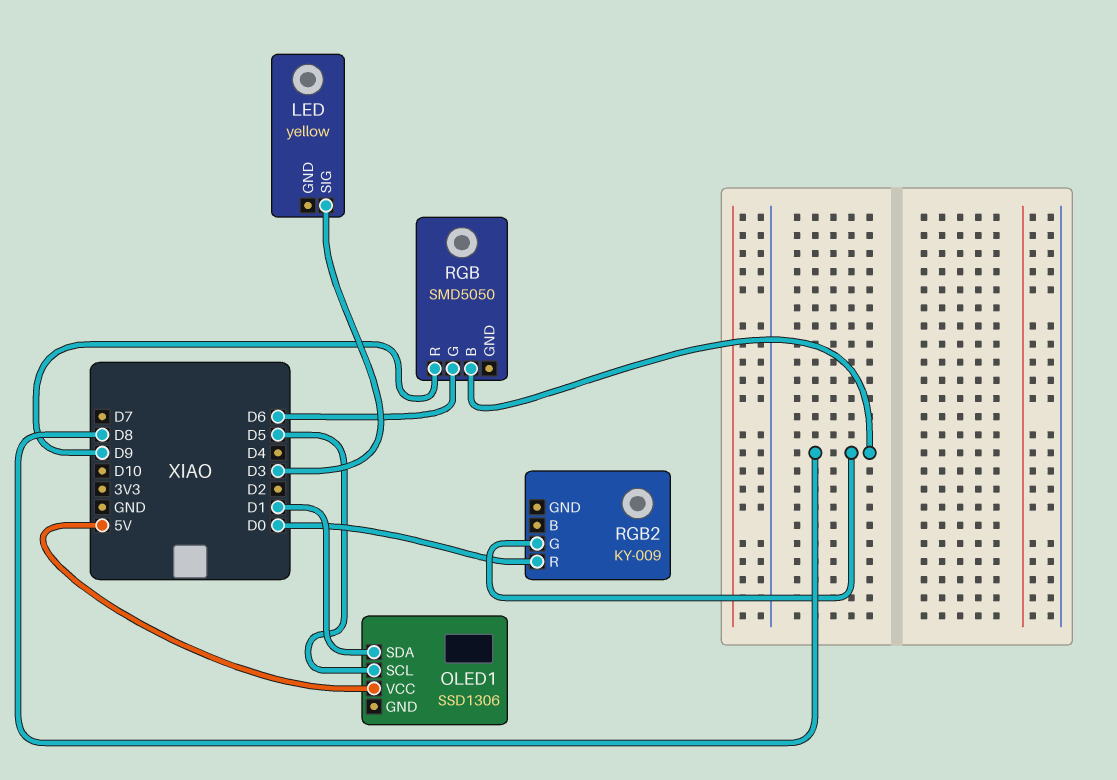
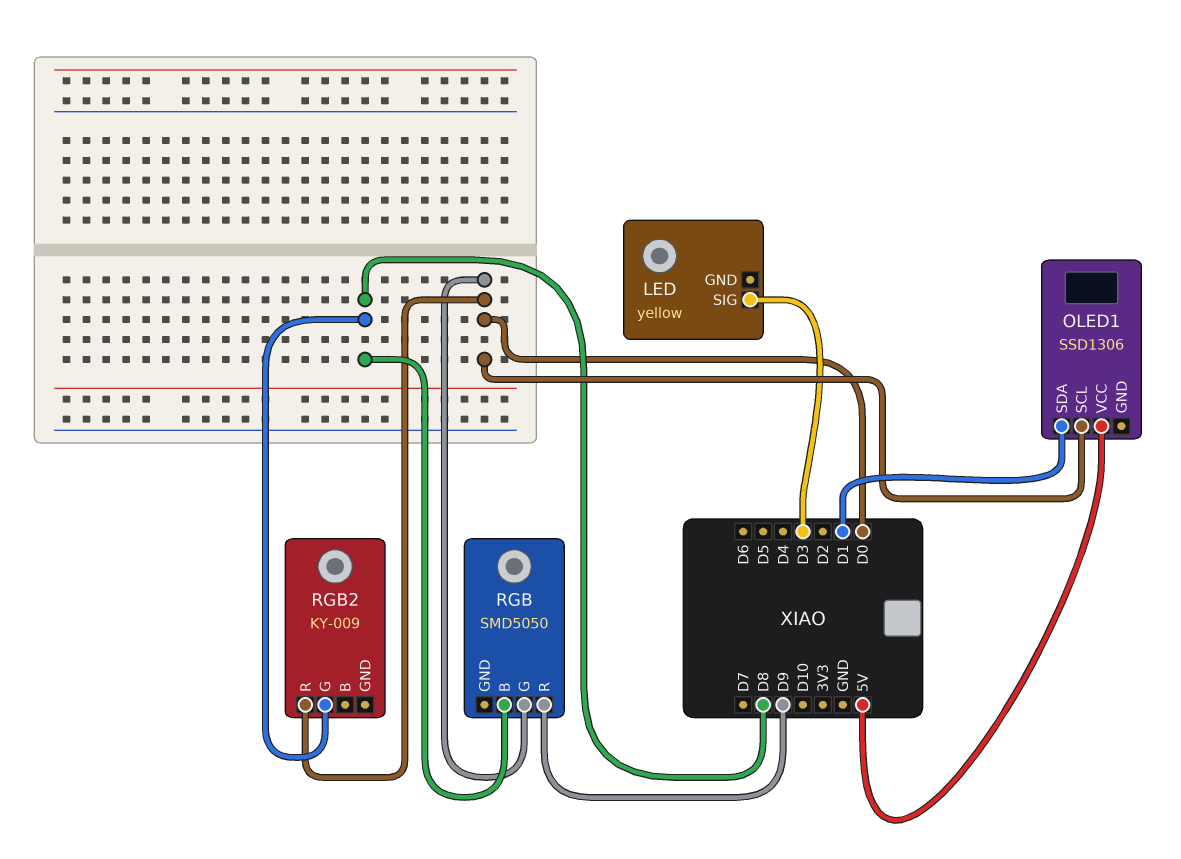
OLED1 pin SCL: D5 -> D0
RGB pin G: D6 -> D0

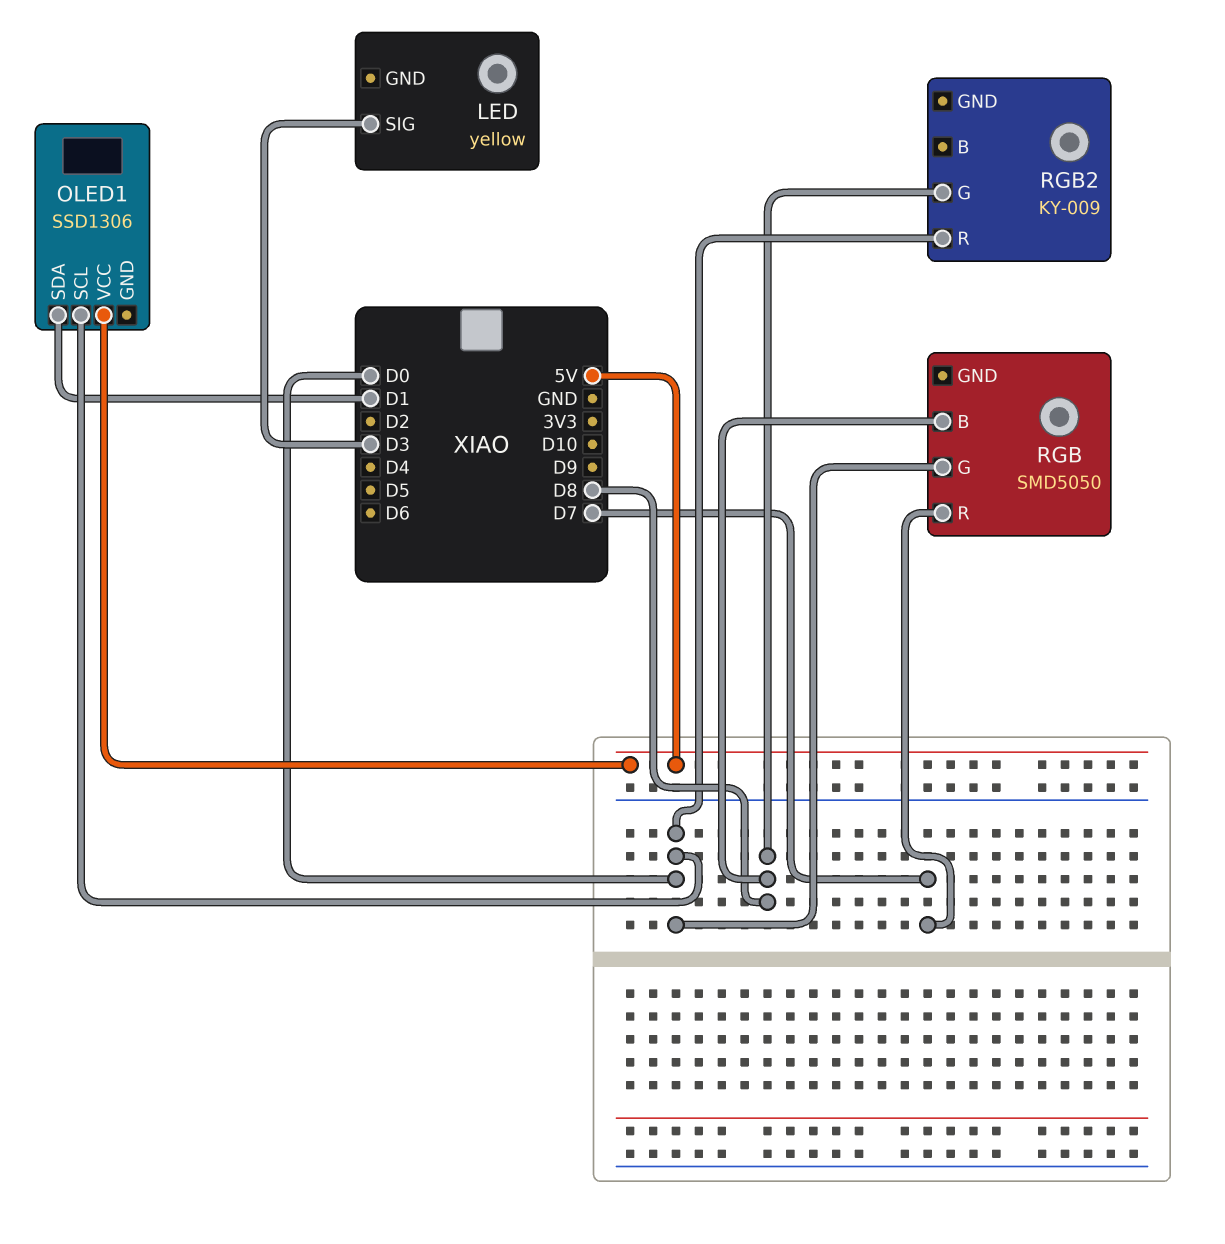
RGB pin R: D9 -> D7

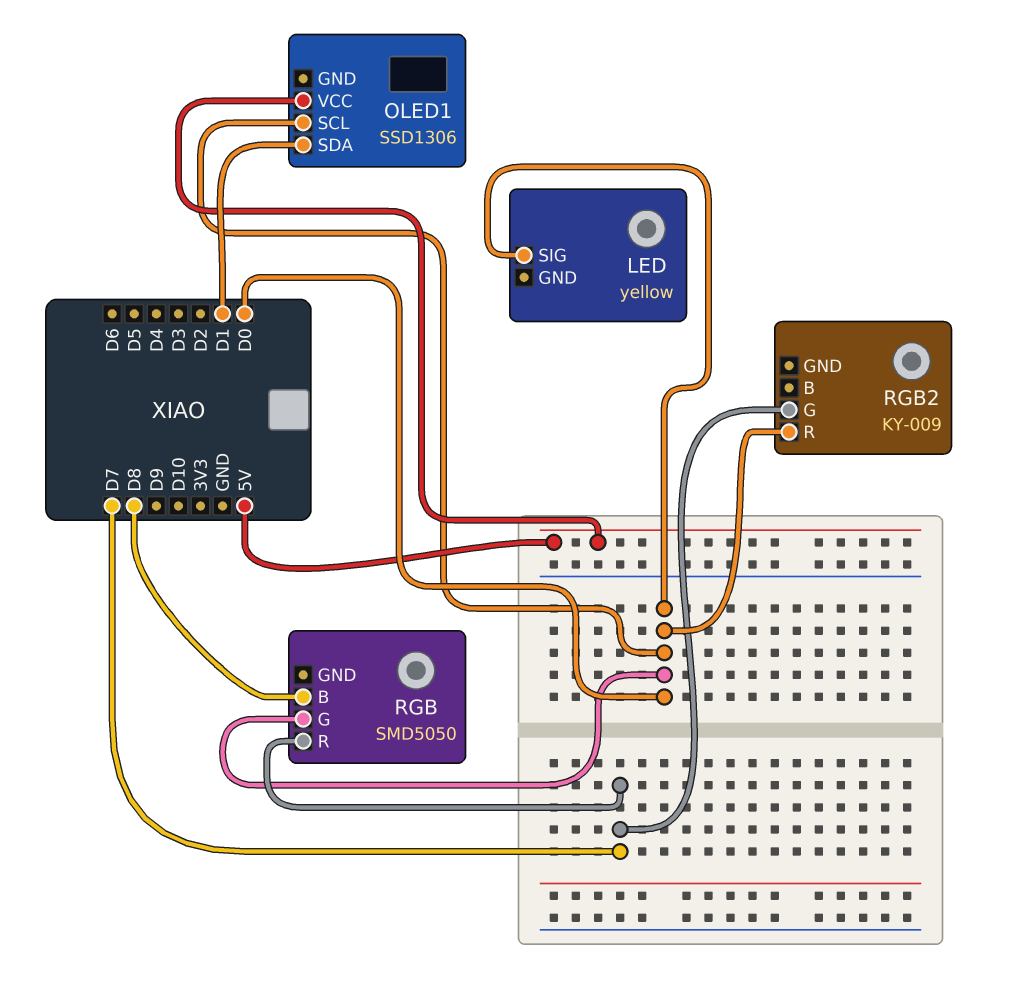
LED pin SIG: D3 -> D0
RGB2 pin G: D8 -> D7

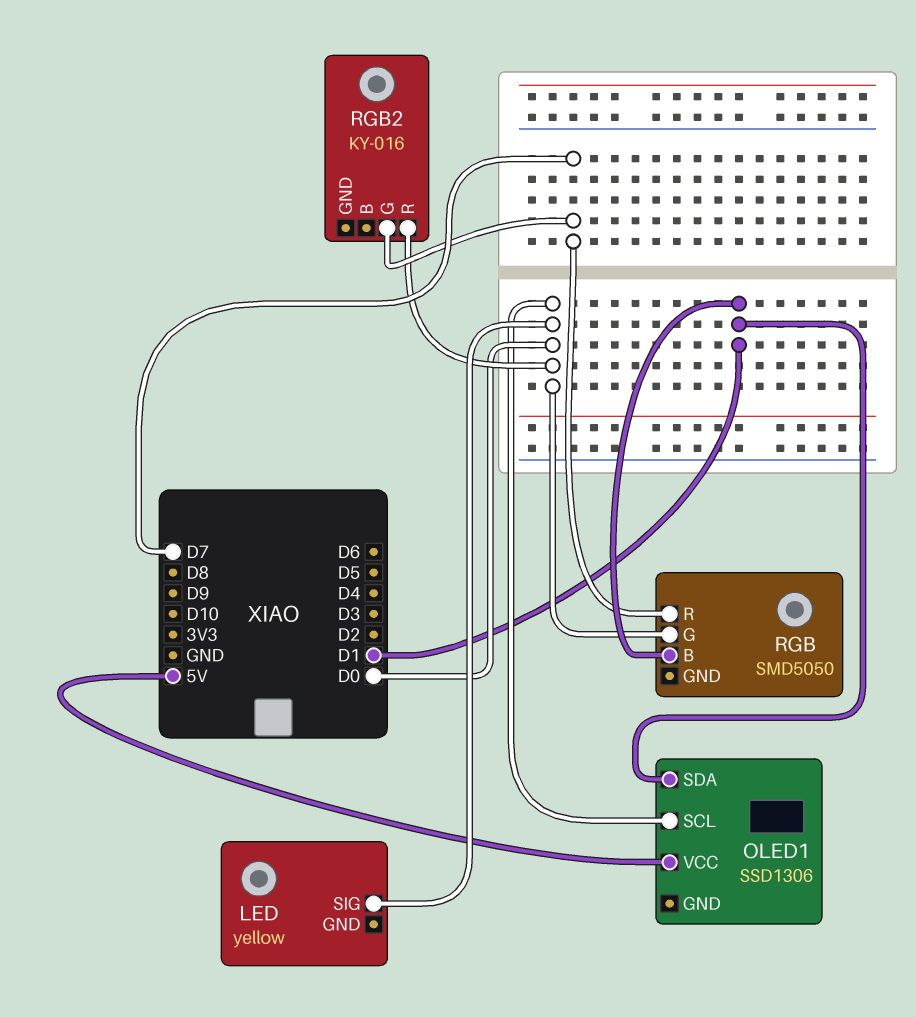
RGB pin B: D8 -> D1
RGB2: KY-009 -> KY-016

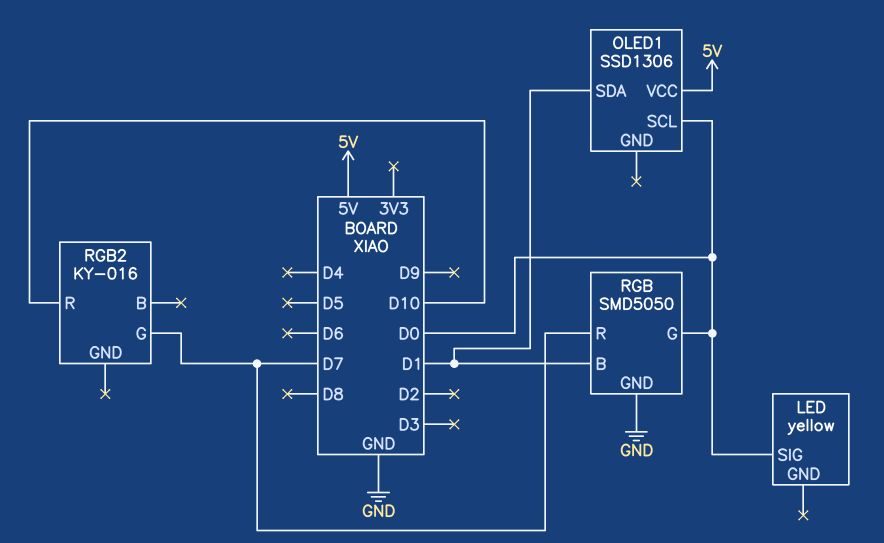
RGB pin GND: none -> GND
RGB2 pin R: D0 -> D10

